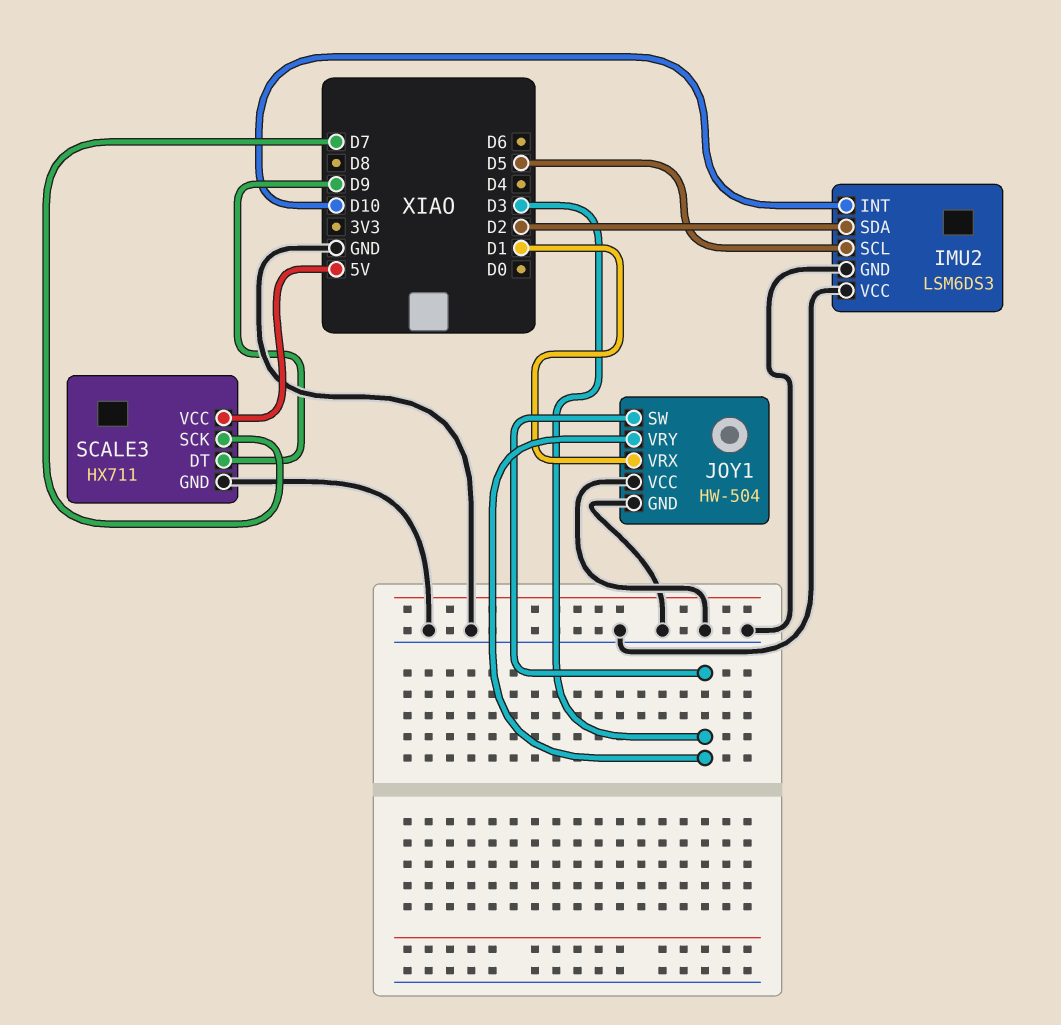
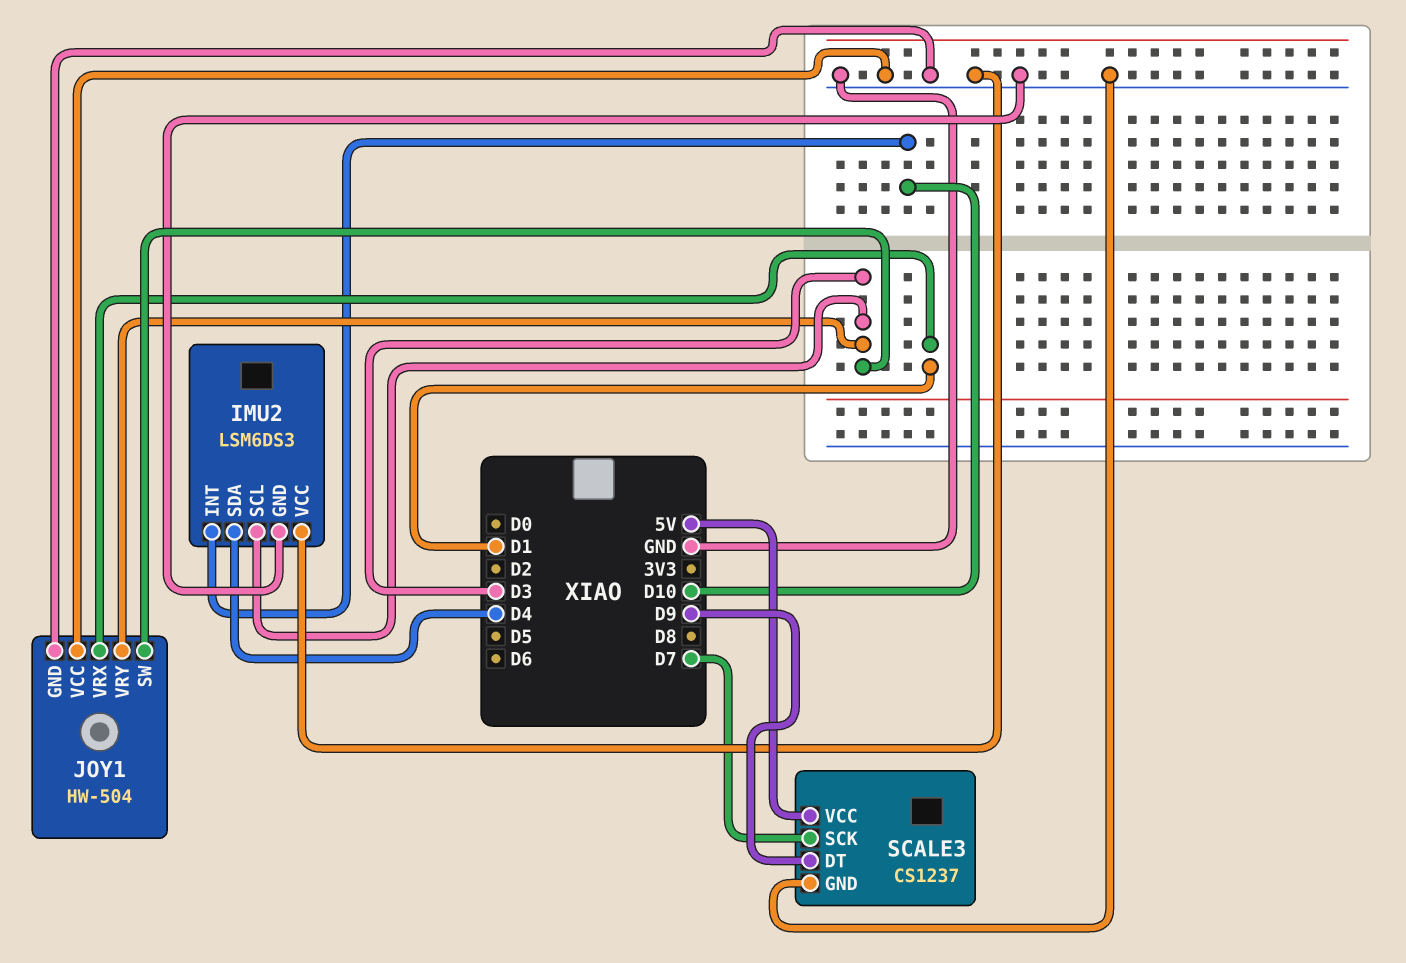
IMU2 pin SCL: D5 -> D3
IMU2 pin SDA: D2 -> D4
SCALE3: HX711 -> CS1237

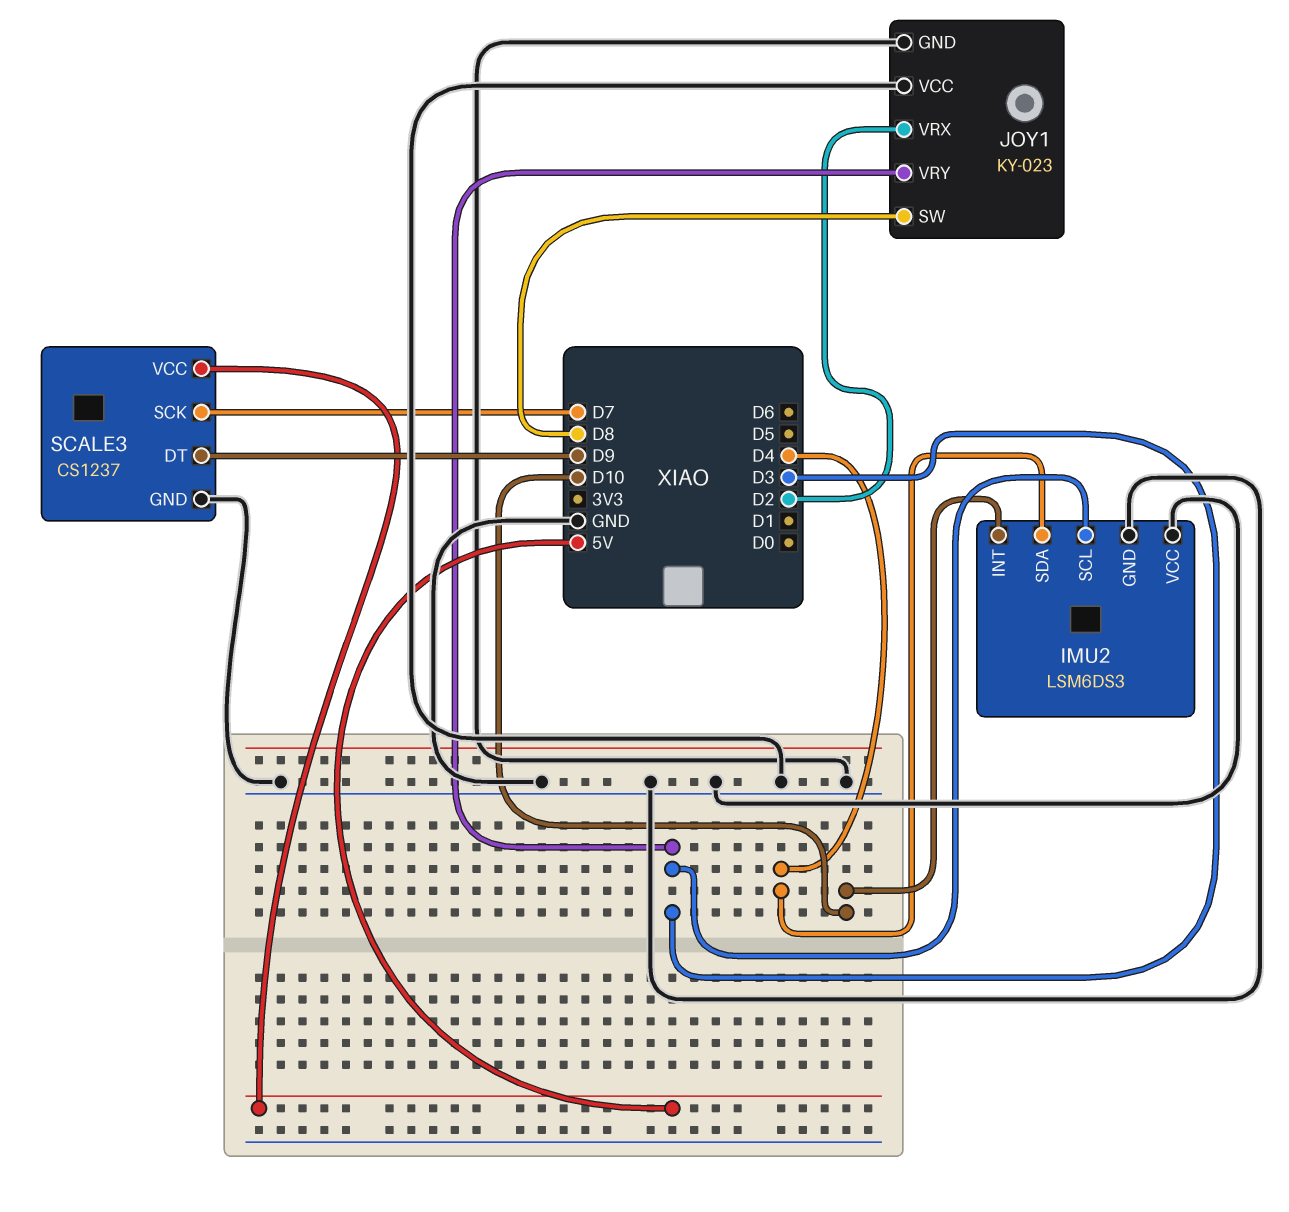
JOY1: HW-504 -> KY-023
JOY1 pin SW: D3 -> D8
JOY1 pin VRX: D1 -> D2

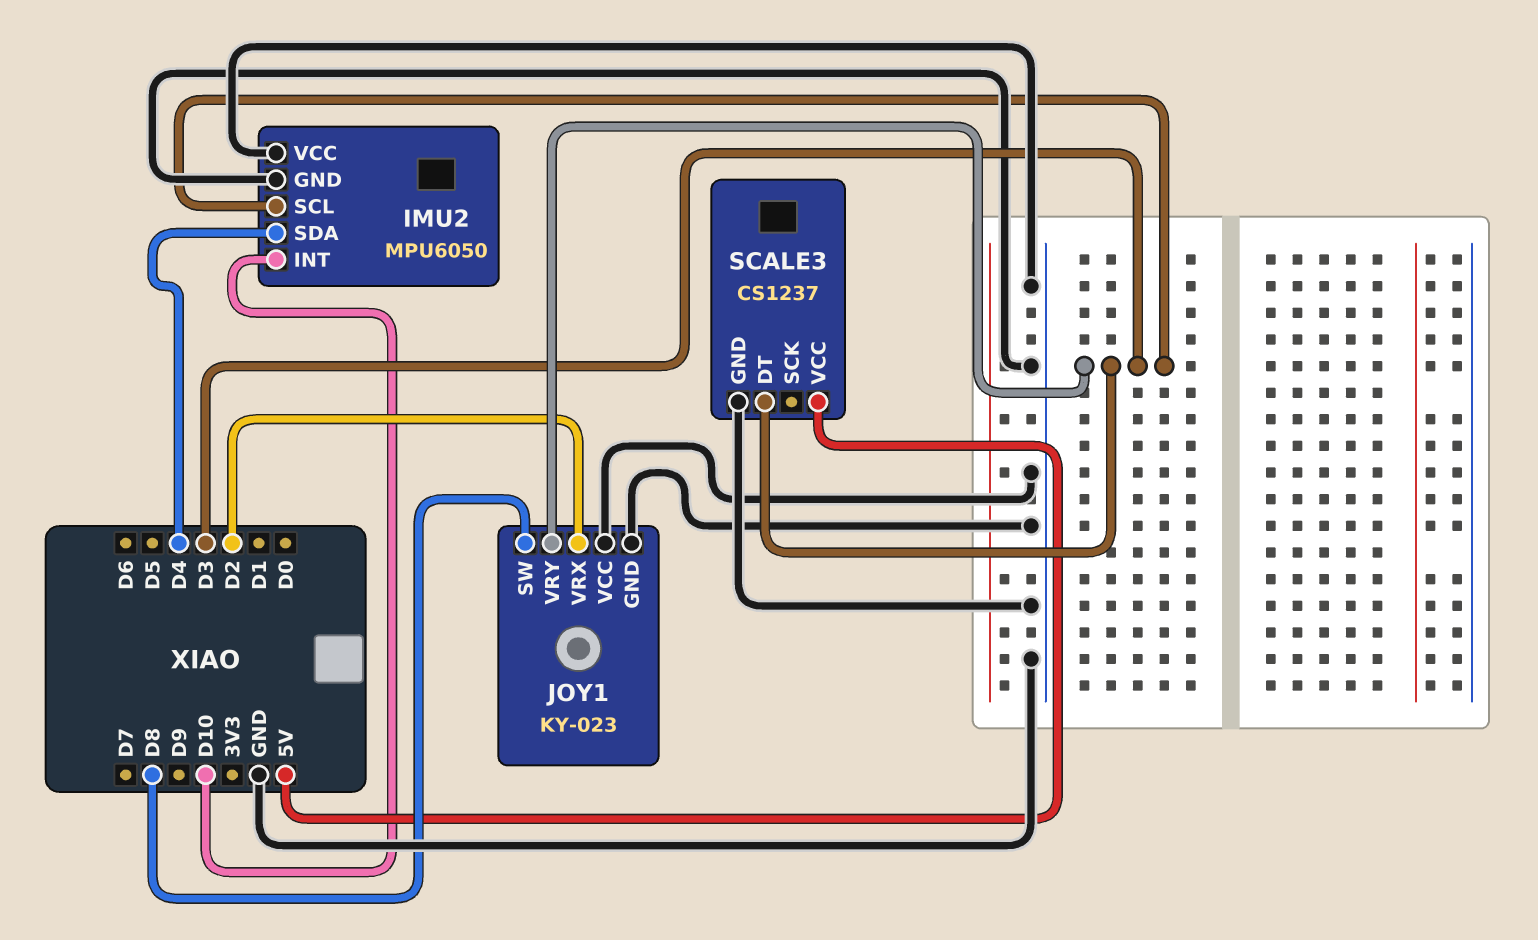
IMU2: LSM6DS3 -> MPU6050
SCALE3 pin DT: D9 -> D3
SCALE3 pin SCK: D7 -> none

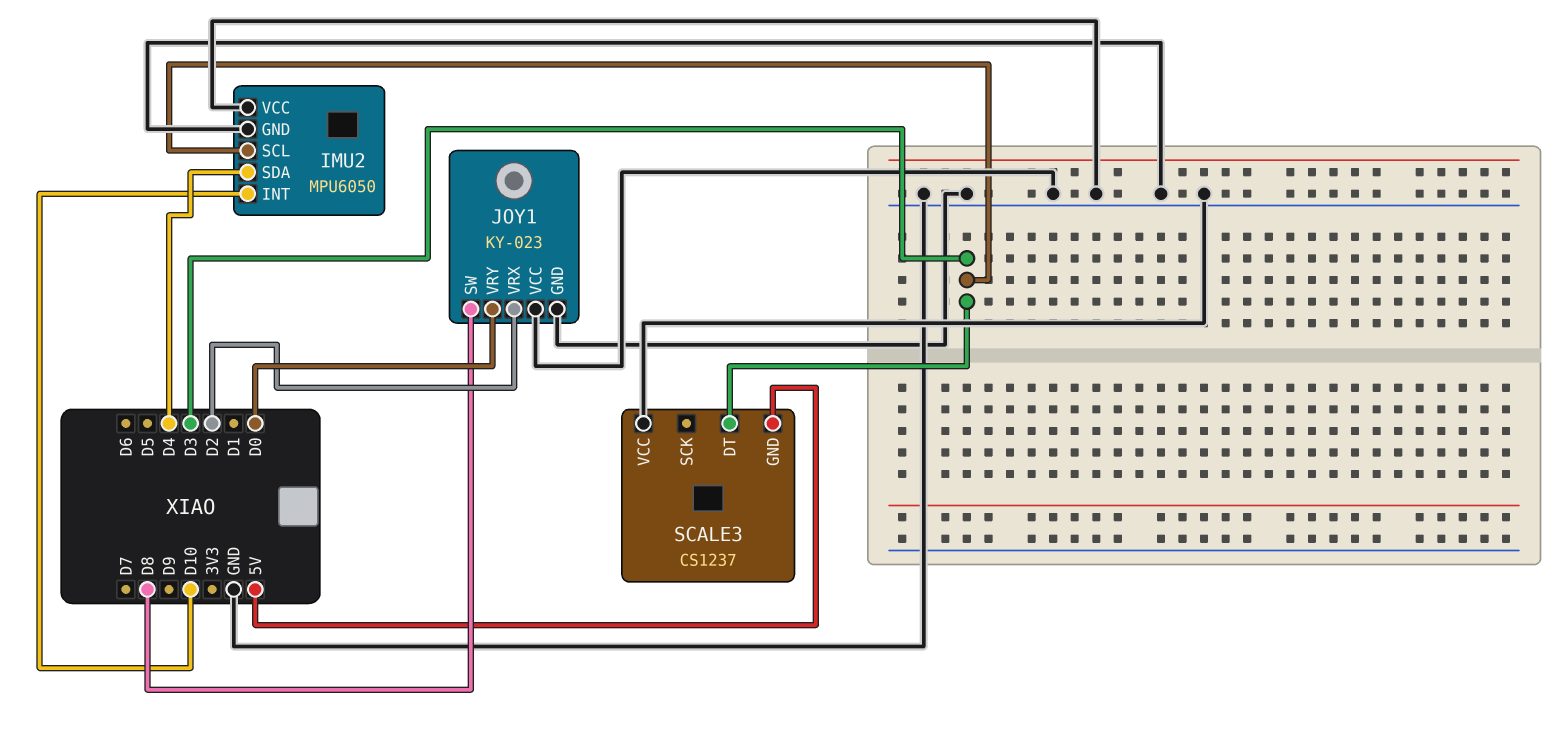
JOY1 pin VRY: D3 -> D0
SCALE3 pin GND: GND -> 5V
SCALE3 pin VCC: 5V -> GND

